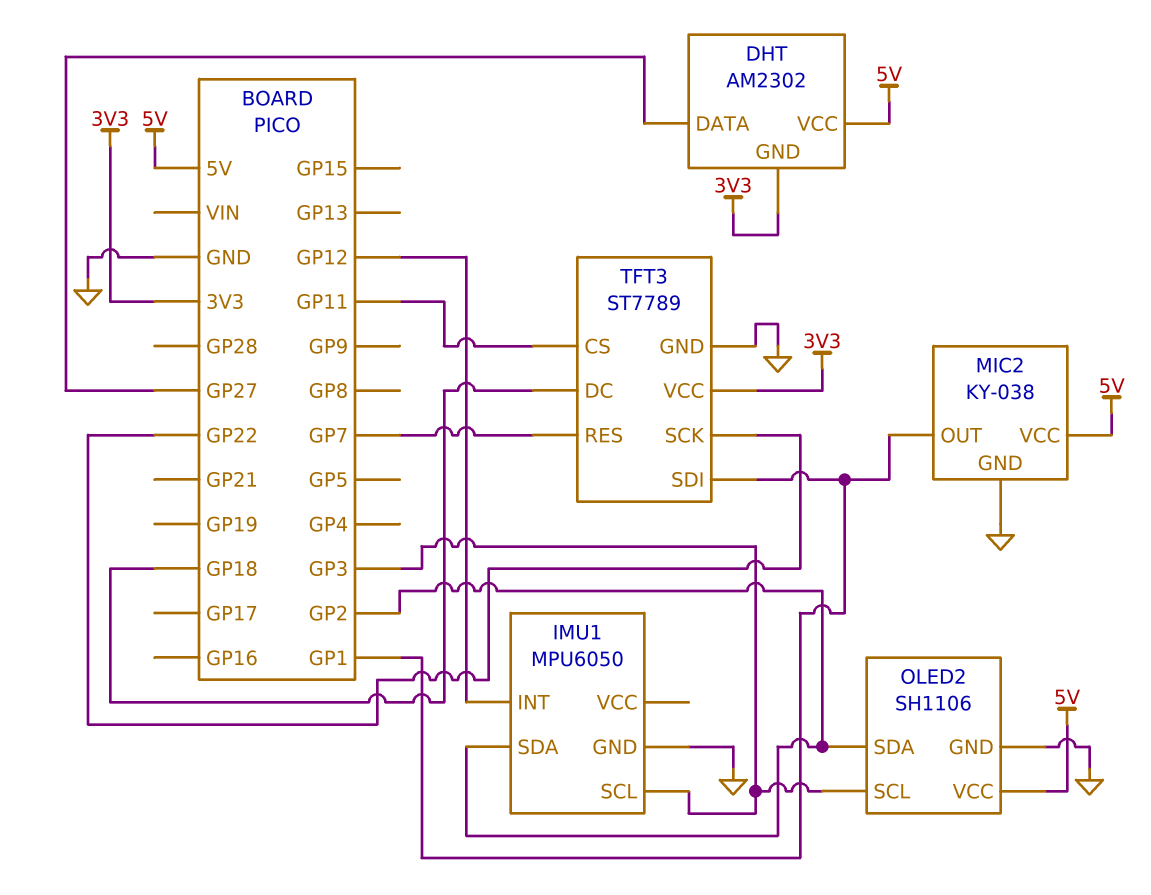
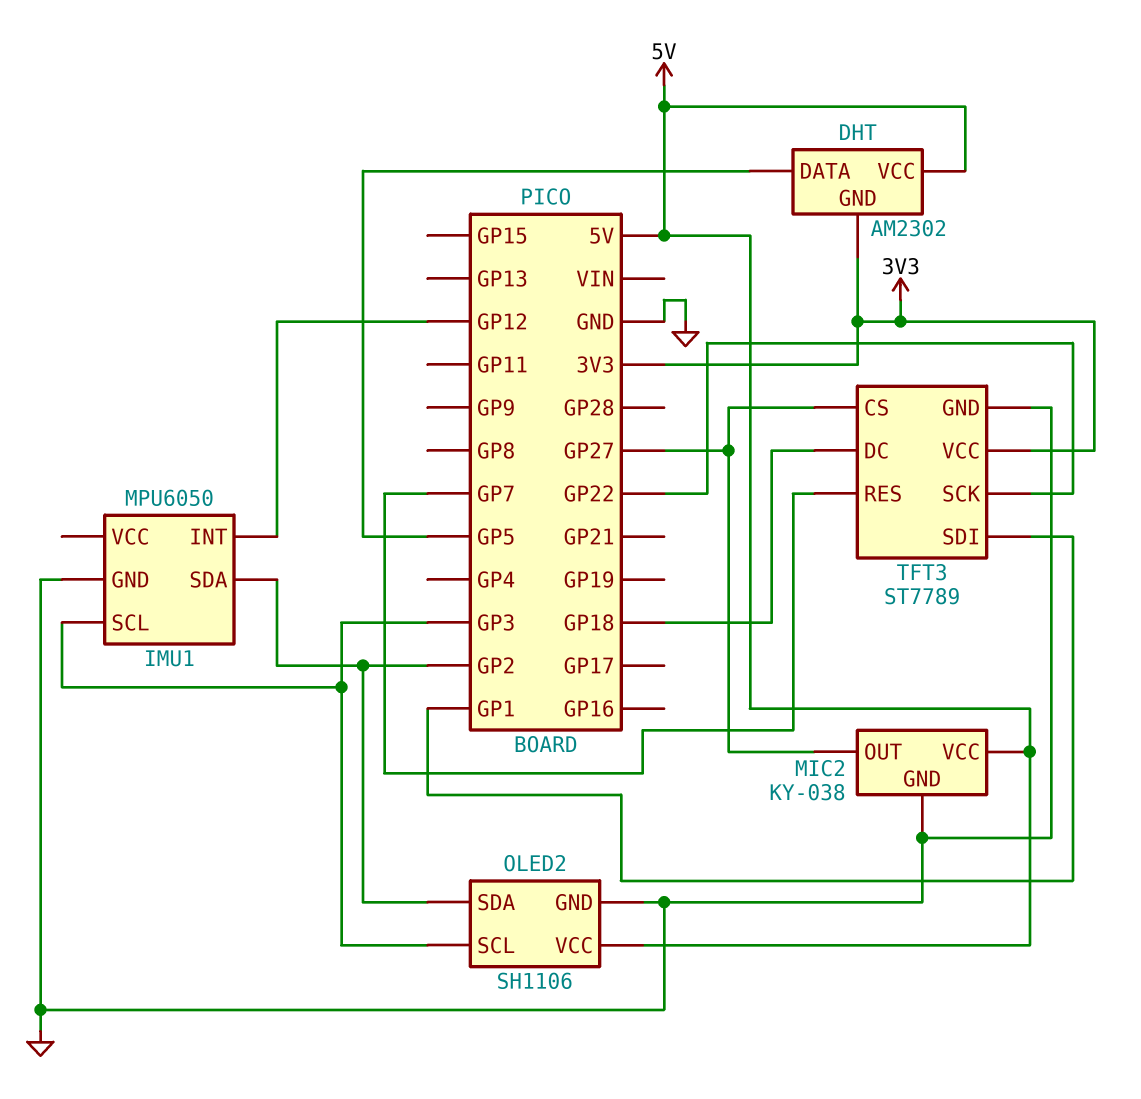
DHT pin DATA: GP27 -> GP5
MIC2 pin OUT: GP1 -> GP27
TFT3 pin CS: GP11 -> GP27

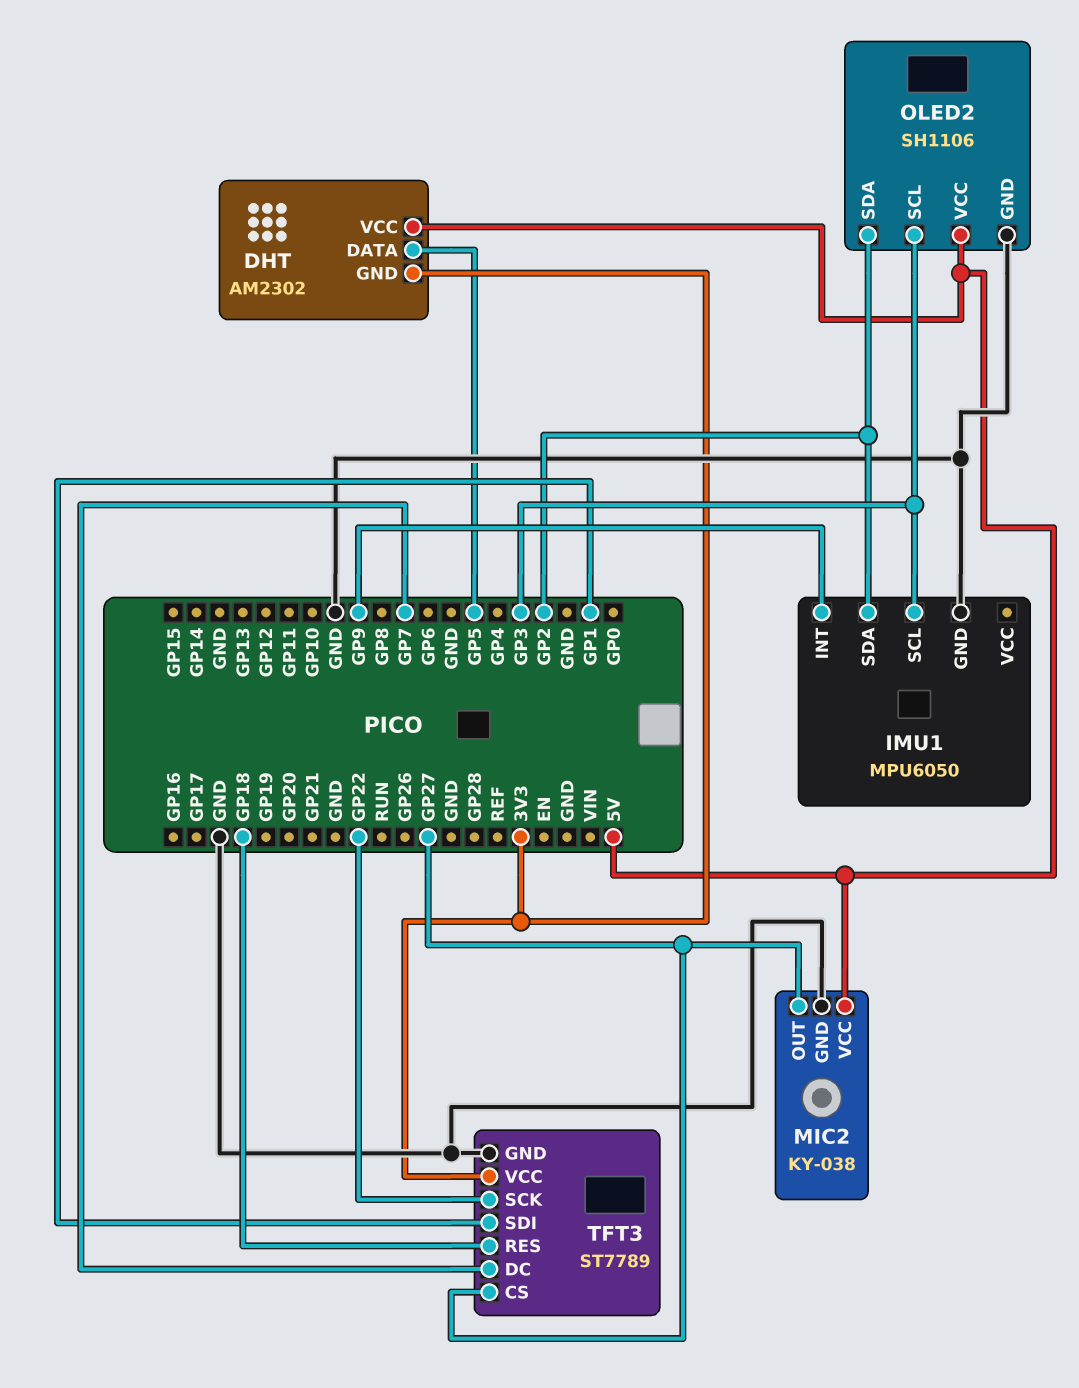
IMU1 pin INT: GP12 -> GP9
TFT3 pin DC: GP18 -> GP7
TFT3 pin RES: GP7 -> GP18

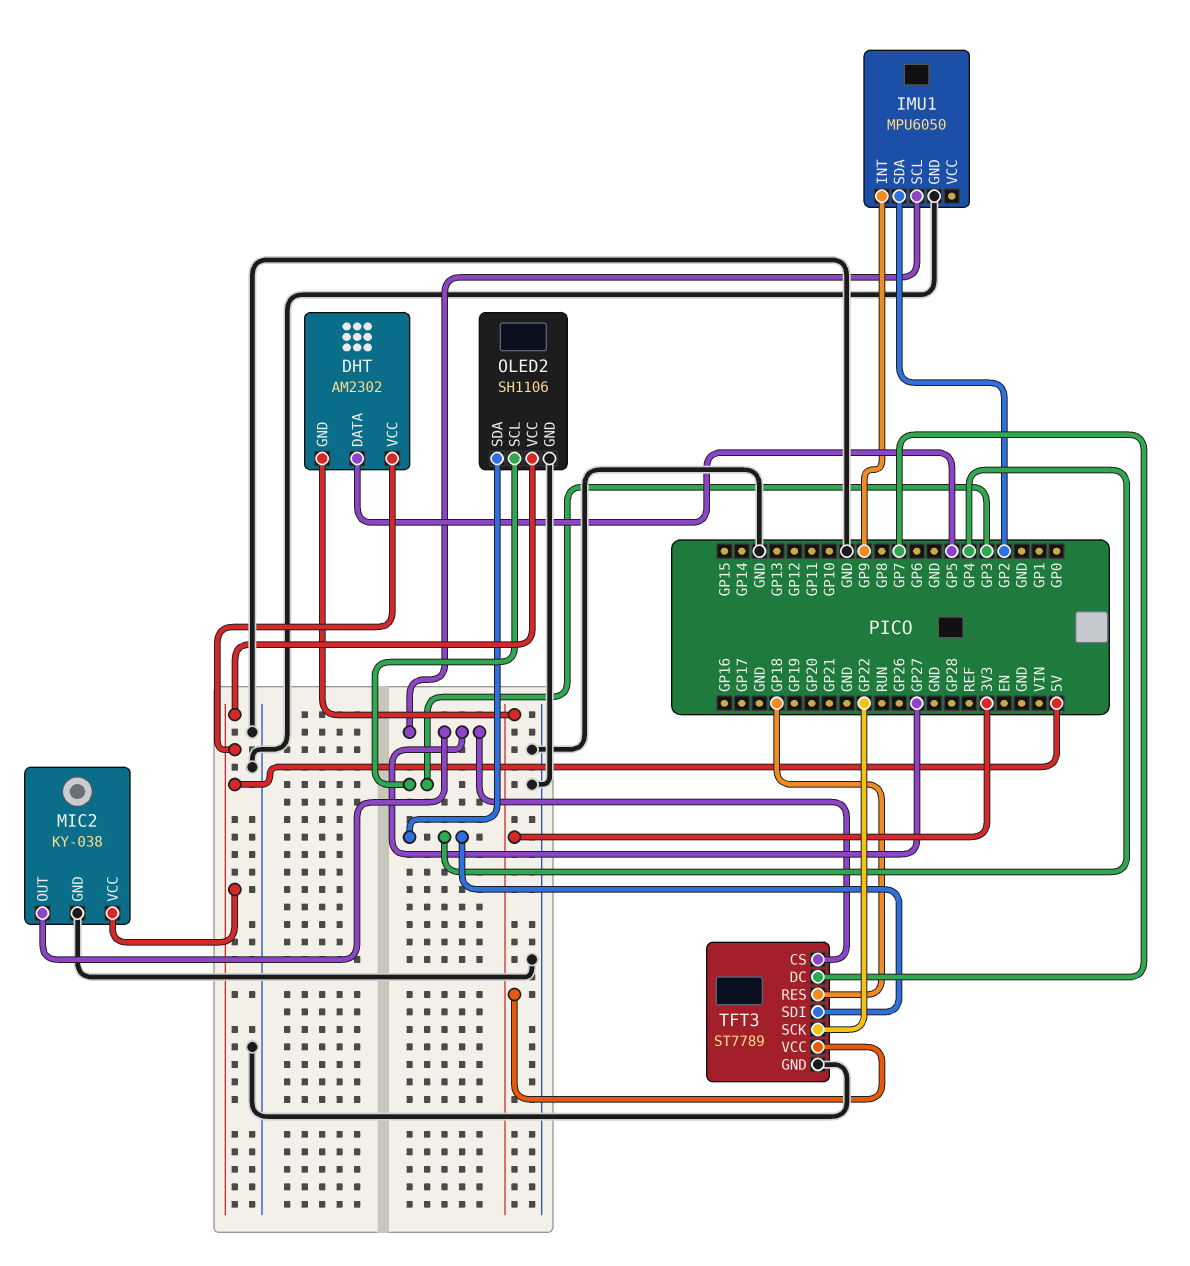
IMU1 pin SCL: GP3 -> GP27
OLED2 pin SDA: GP2 -> GP4
TFT3 pin SDI: GP1 -> GP4

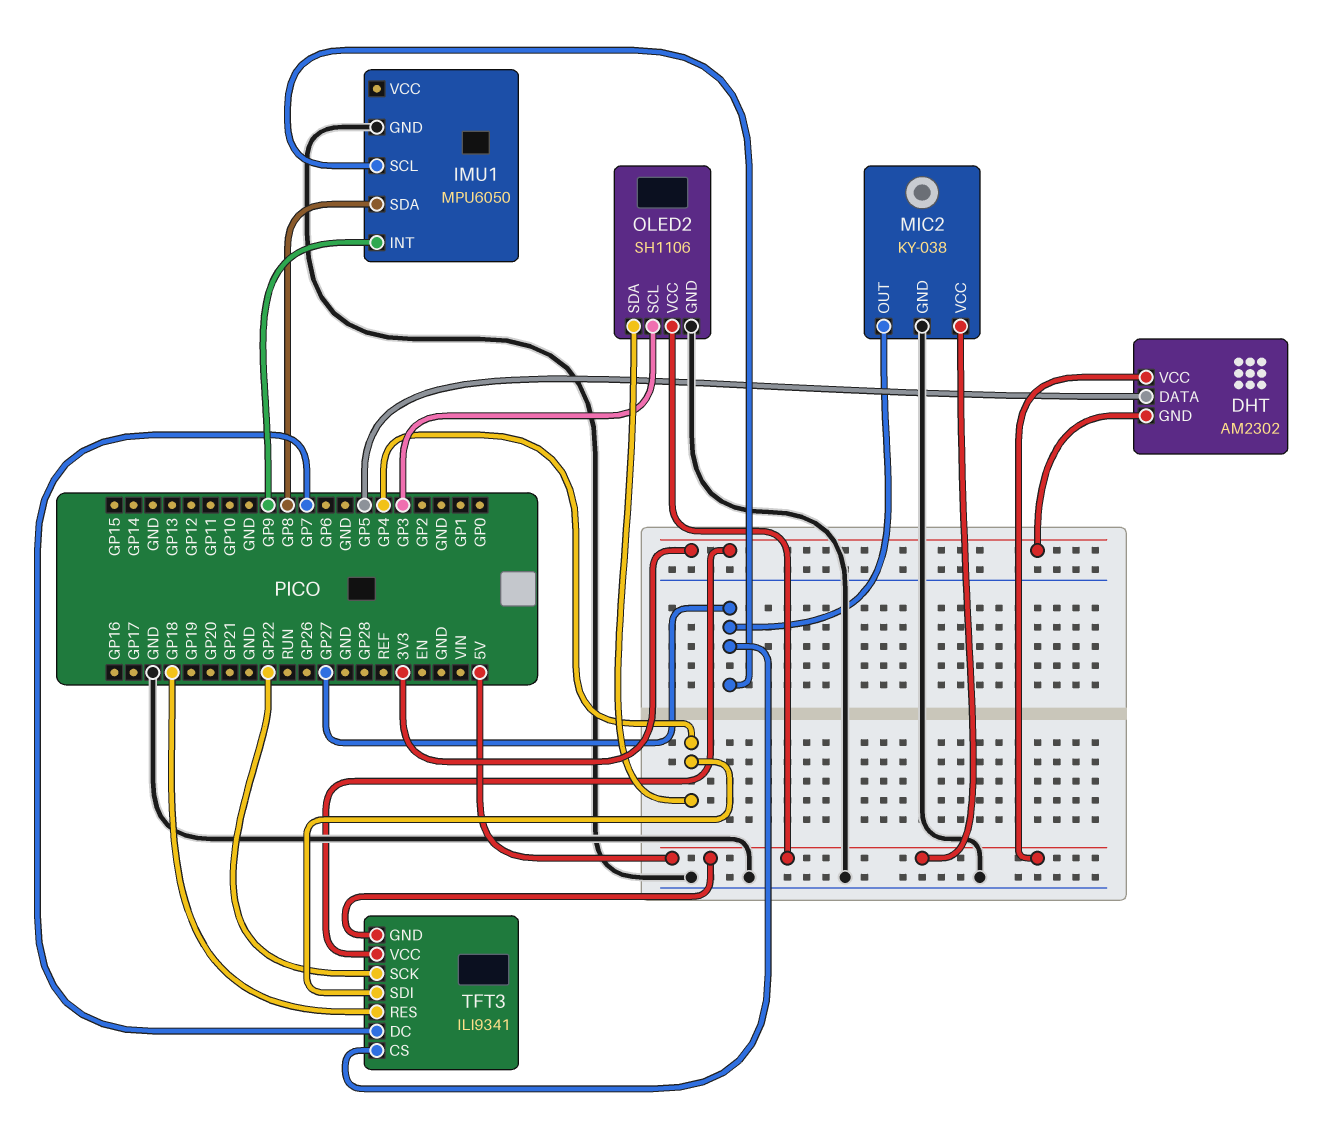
IMU1 pin SDA: GP2 -> GP8
TFT3: ST7789 -> ILI9341
TFT3 pin GND: GND -> 5V

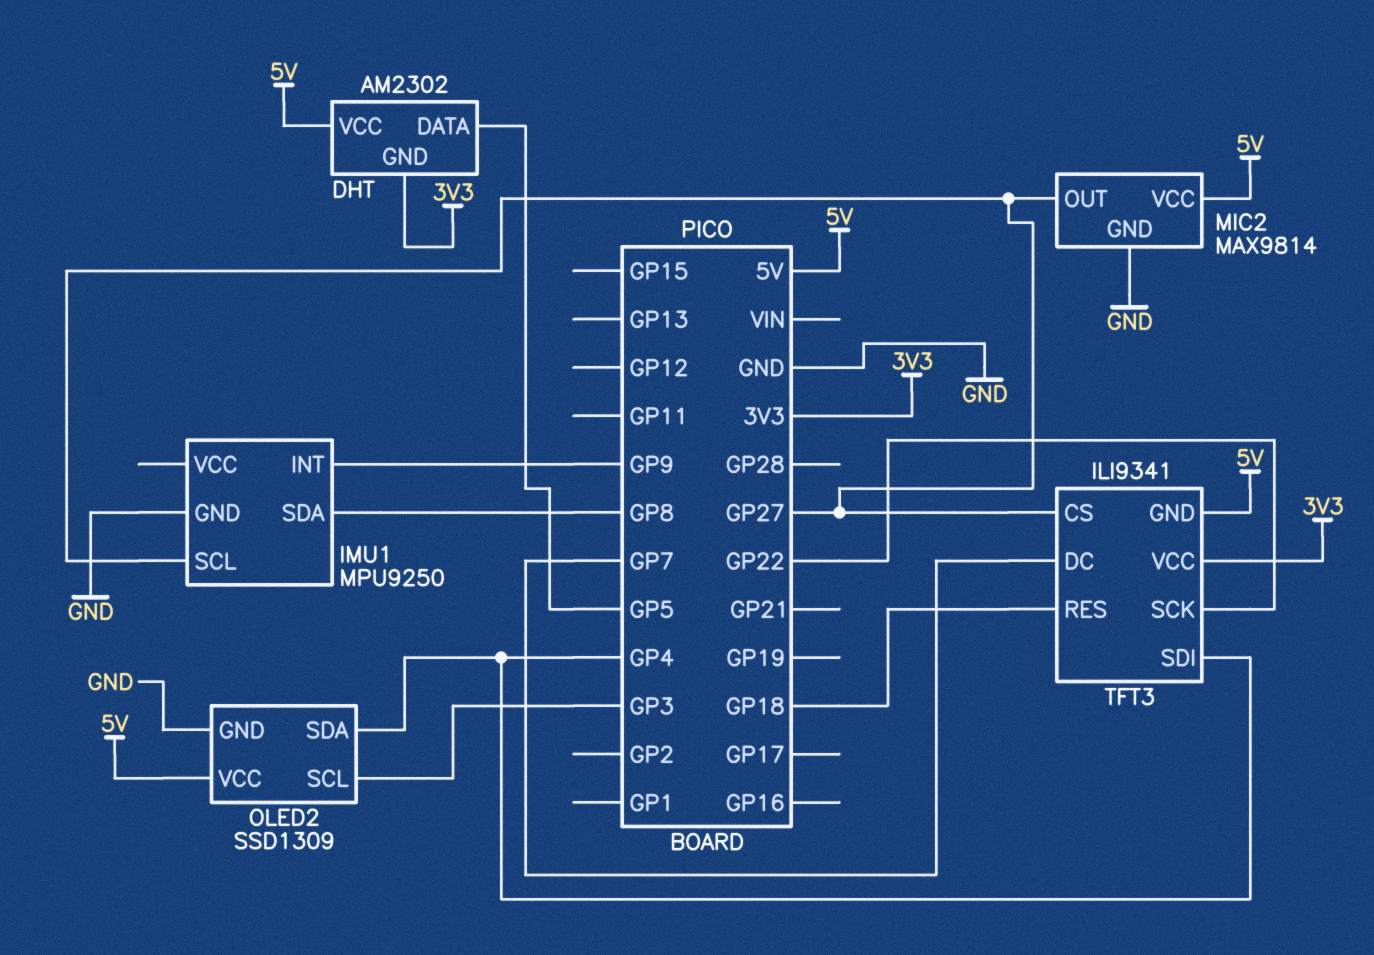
IMU1: MPU6050 -> MPU9250
MIC2: KY-038 -> MAX9814
OLED2: SH1106 -> SSD1309

